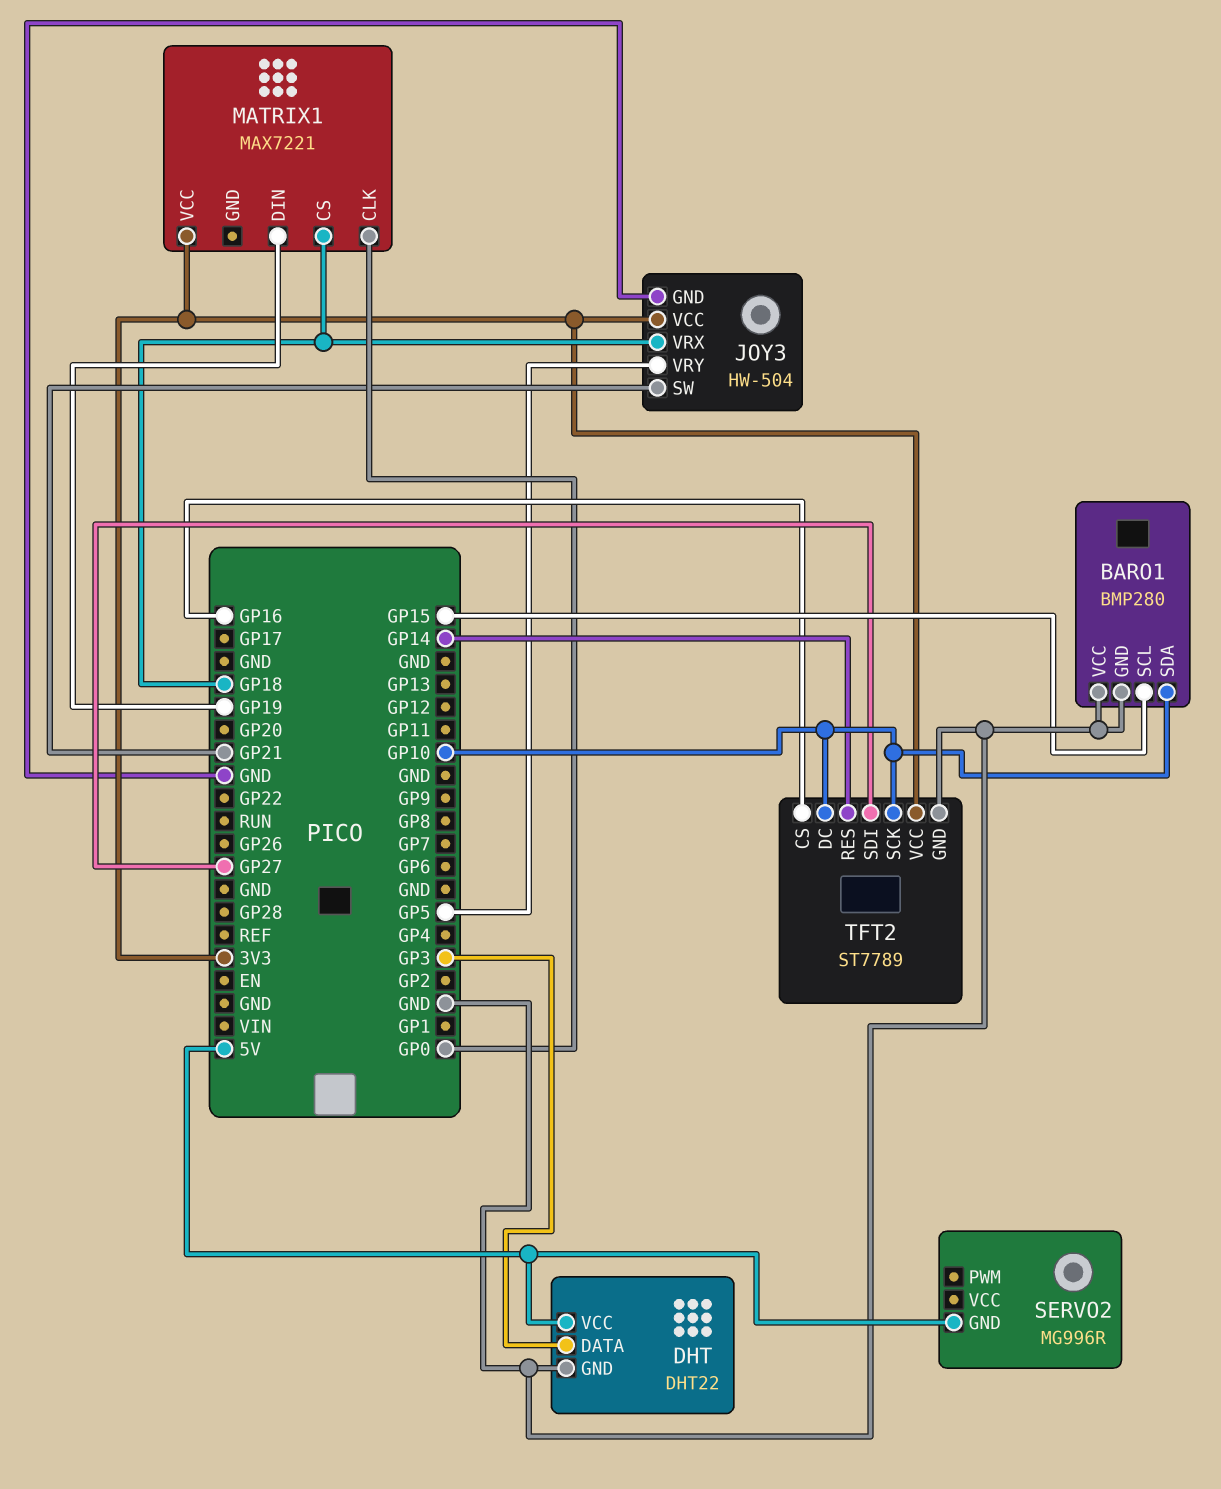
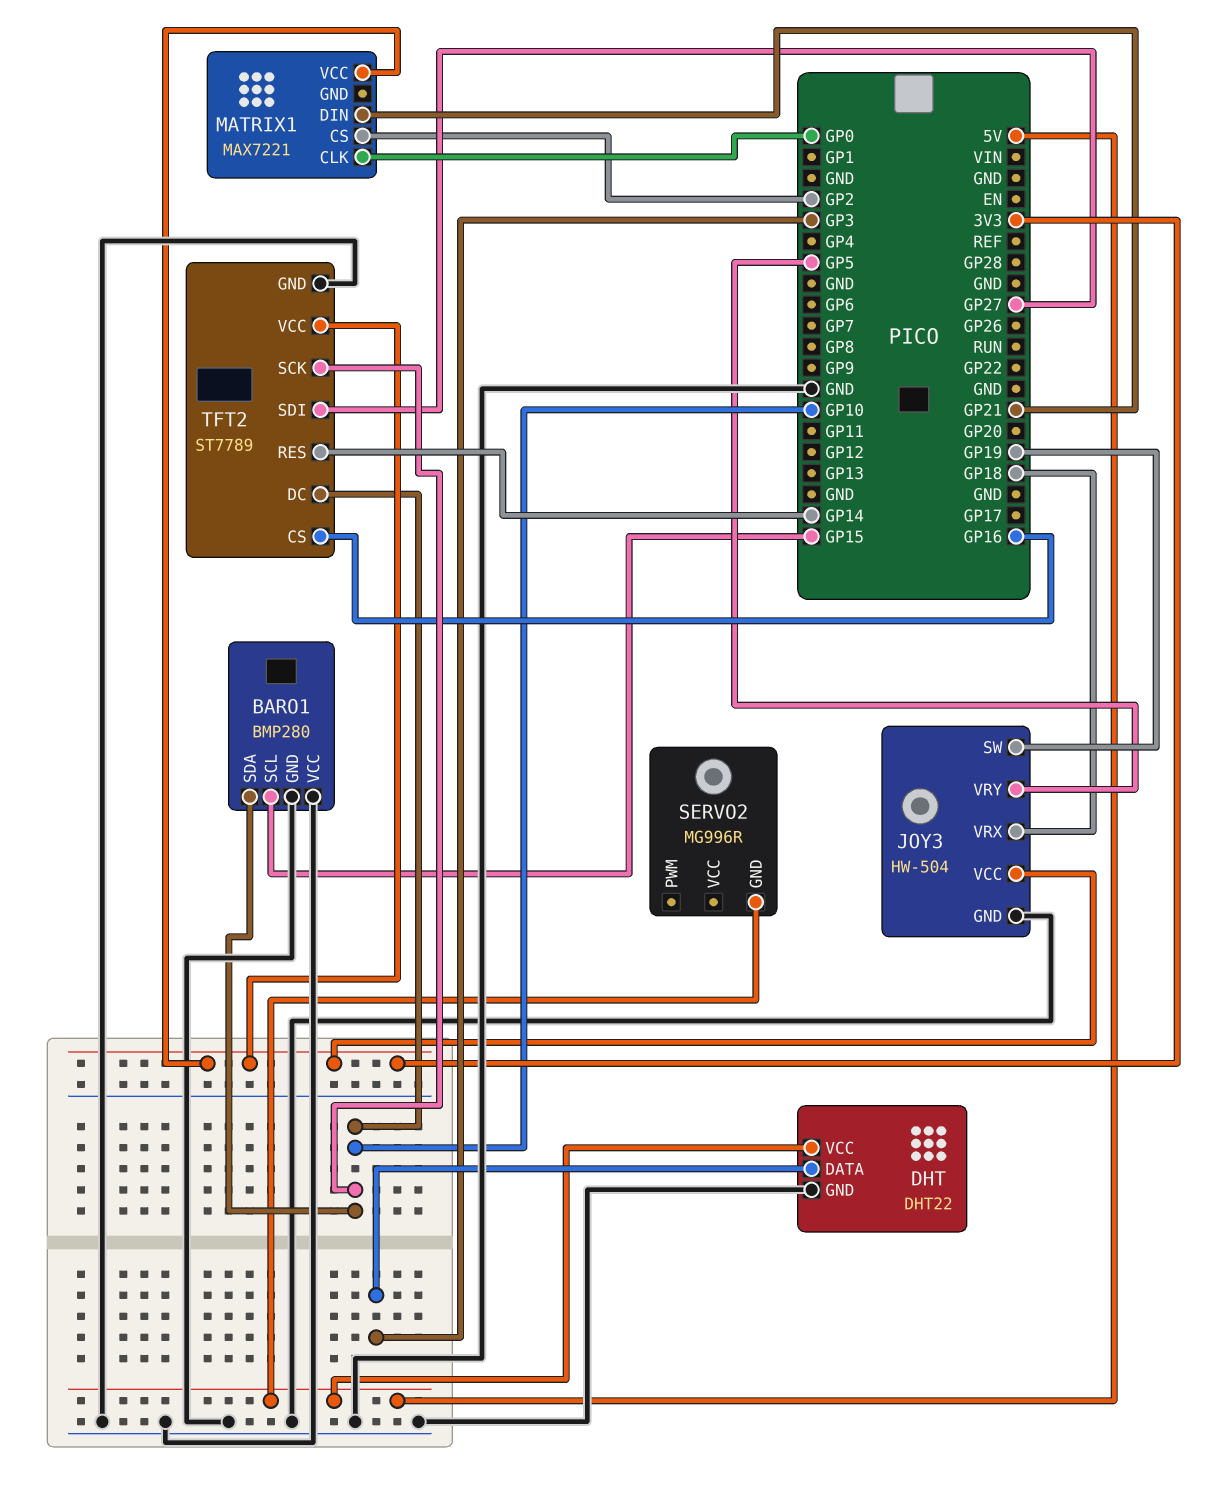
JOY3 pin SW: GP21 -> GP19
MATRIX1 pin CS: GP18 -> GP2
MATRIX1 pin DIN: GP19 -> GP21

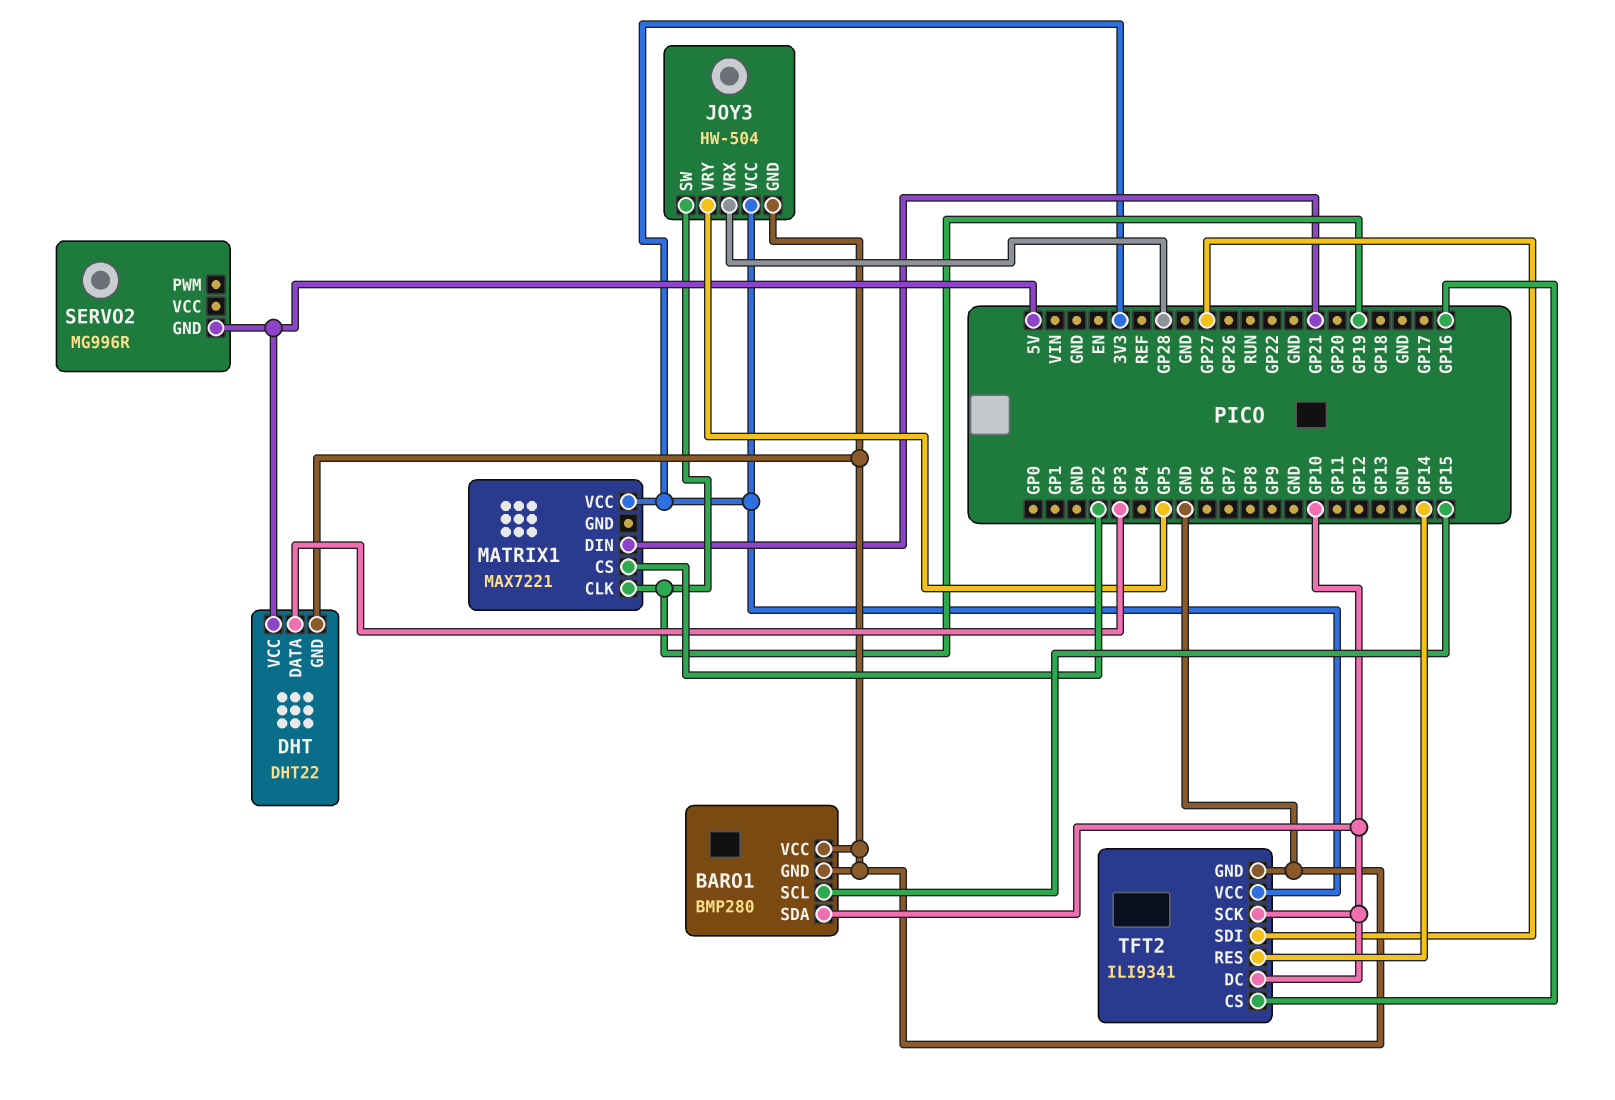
JOY3 pin VRX: GP18 -> GP28
MATRIX1 pin CLK: GP0 -> GP19
TFT2: ST7789 -> ILI9341

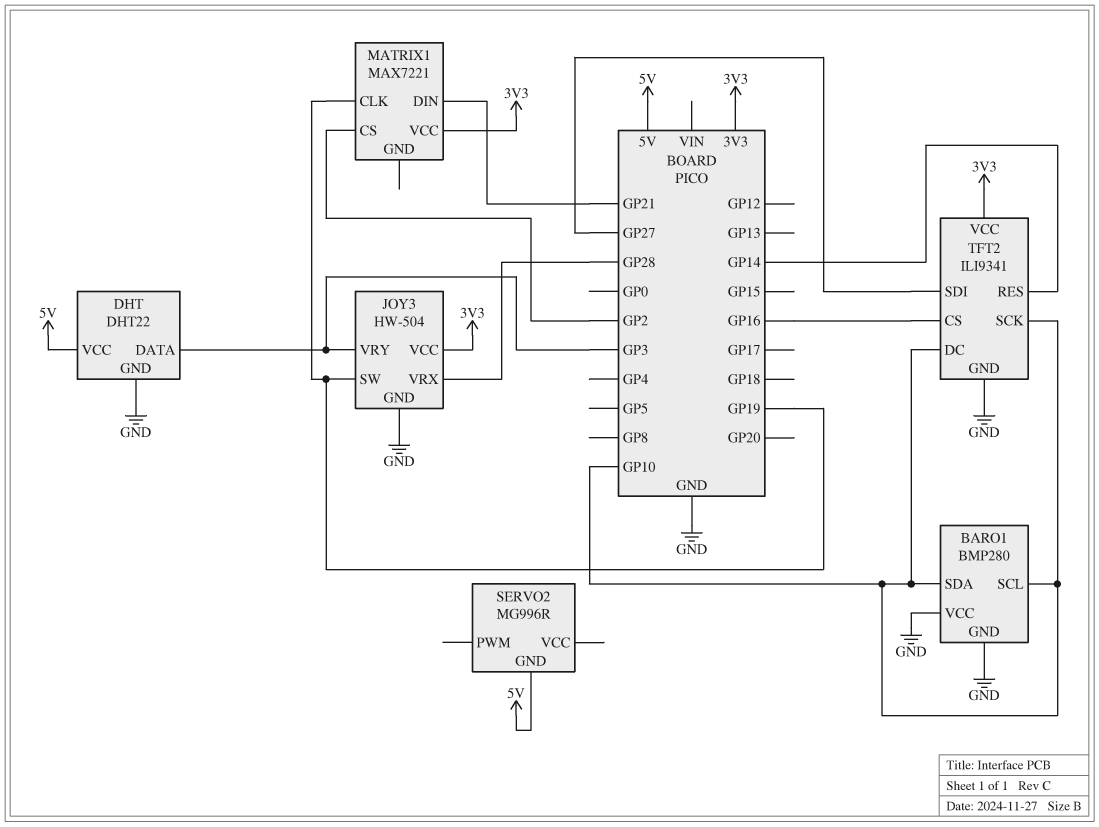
BARO1 pin SCL: GP15 -> GP10
JOY3 pin VRY: GP5 -> GP3

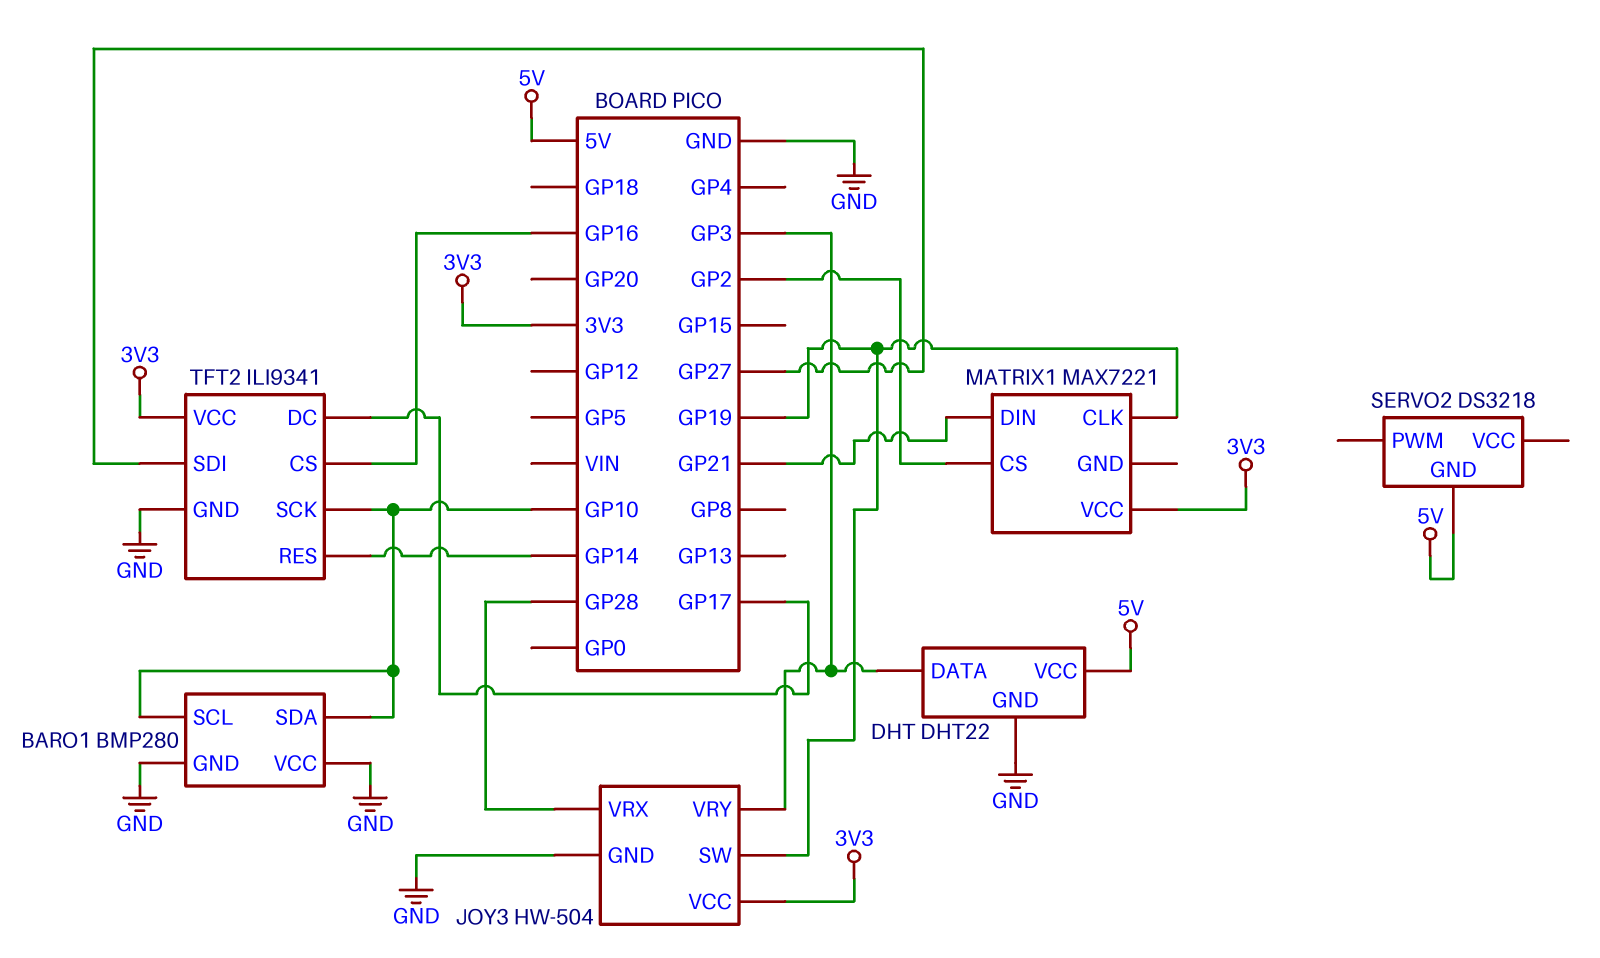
SERVO2: MG996R -> DS3218
TFT2 pin DC: GP10 -> GP17

